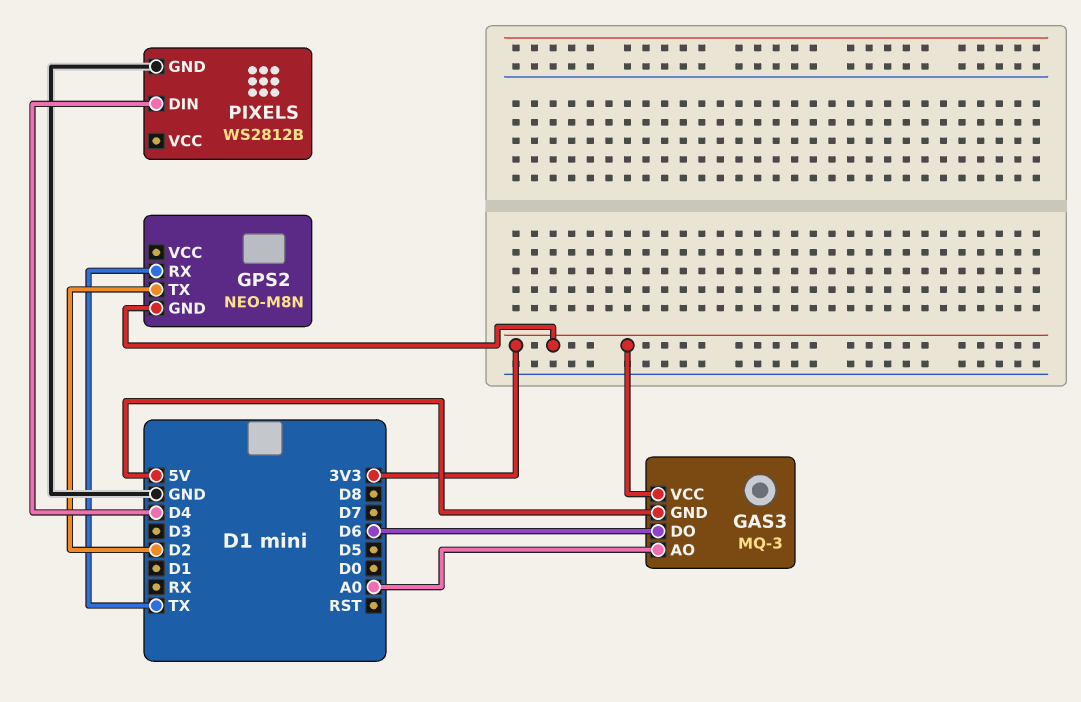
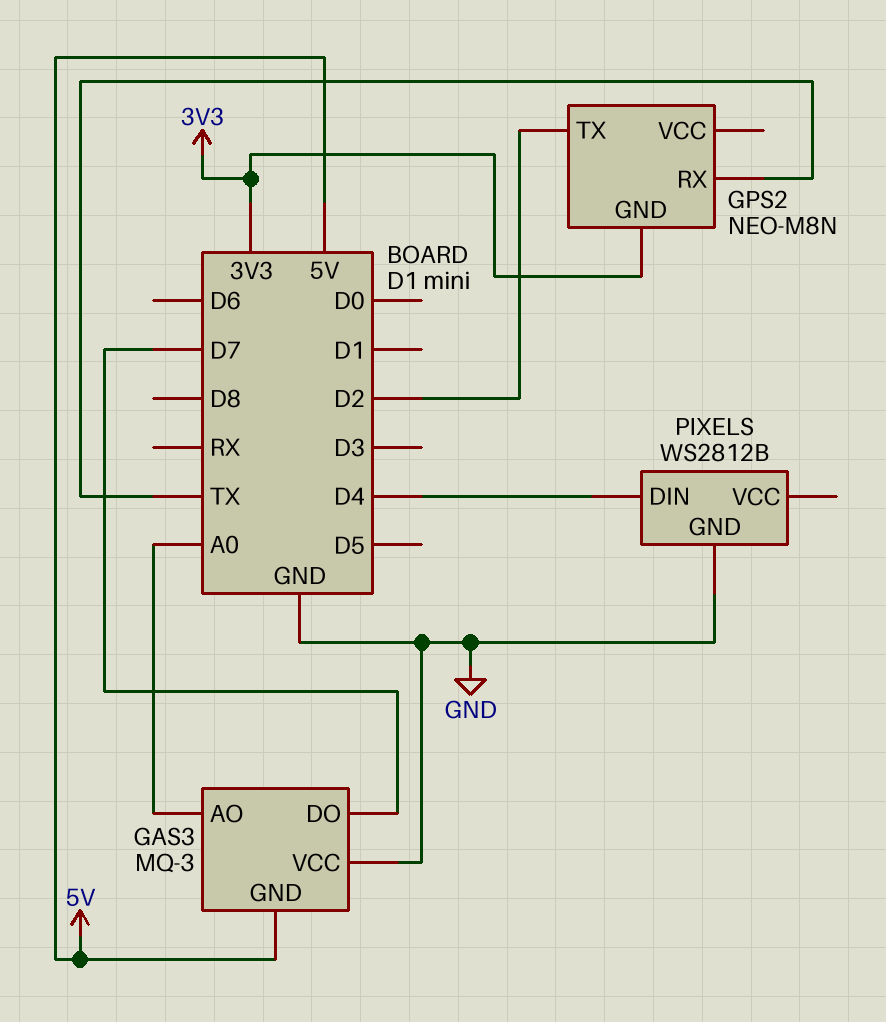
GAS3 pin DO: D6 -> D7
GAS3 pin VCC: 3V3 -> GND

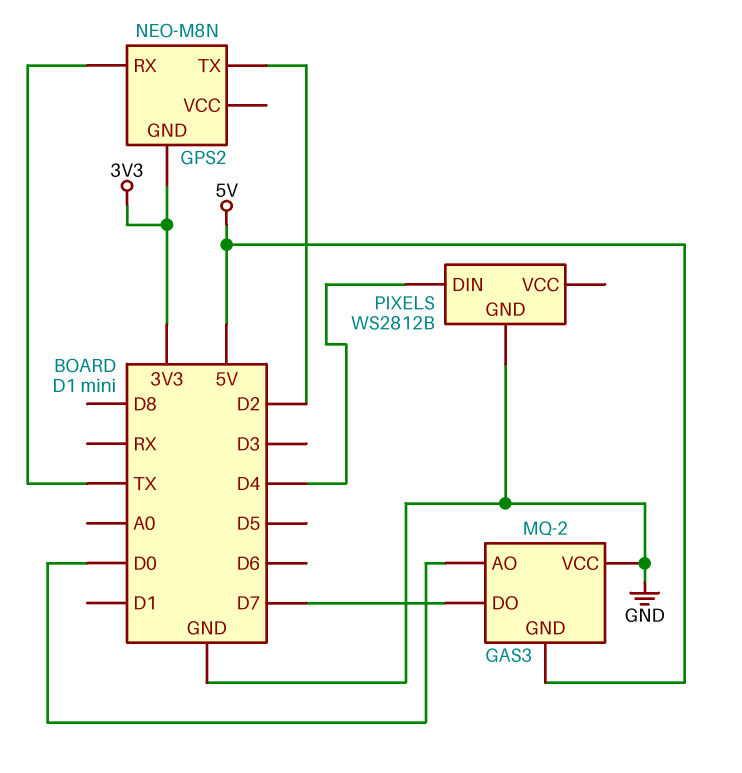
GAS3: MQ-3 -> MQ-2
GAS3 pin AO: A0 -> D0

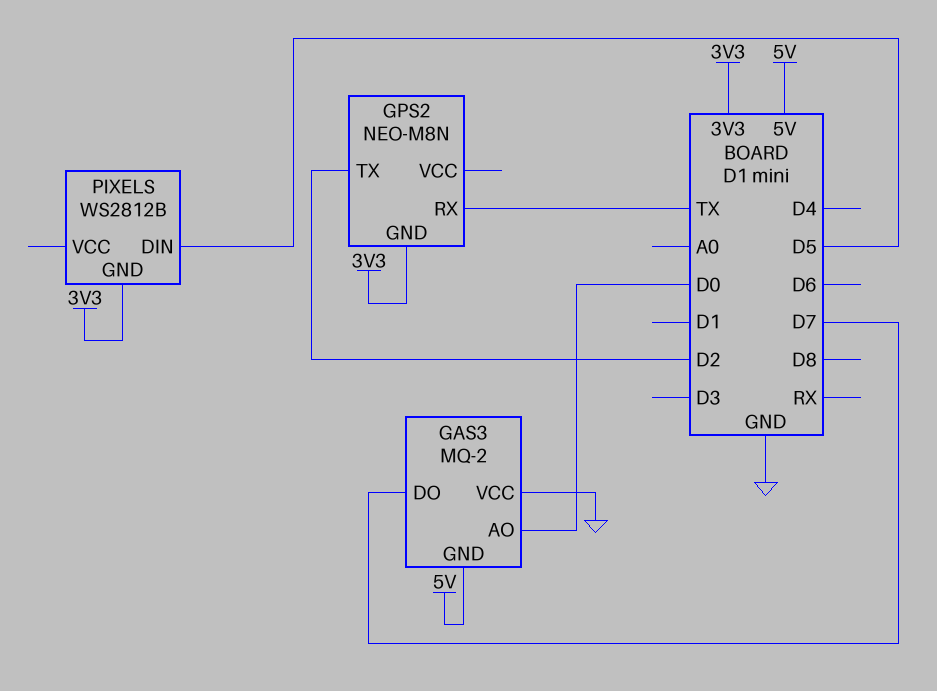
PIXELS pin DIN: D4 -> D5
PIXELS pin GND: GND -> 3V3

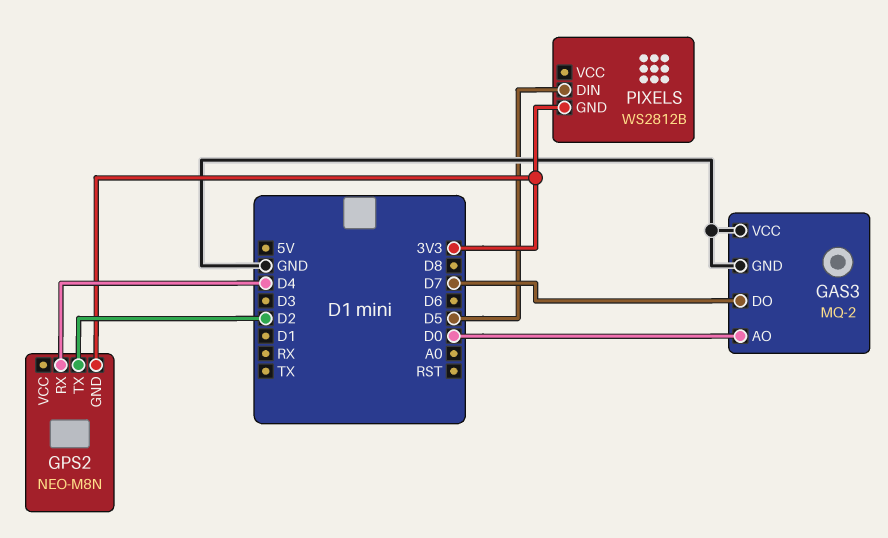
GAS3 pin GND: 5V -> GND
GPS2 pin RX: TX -> D4

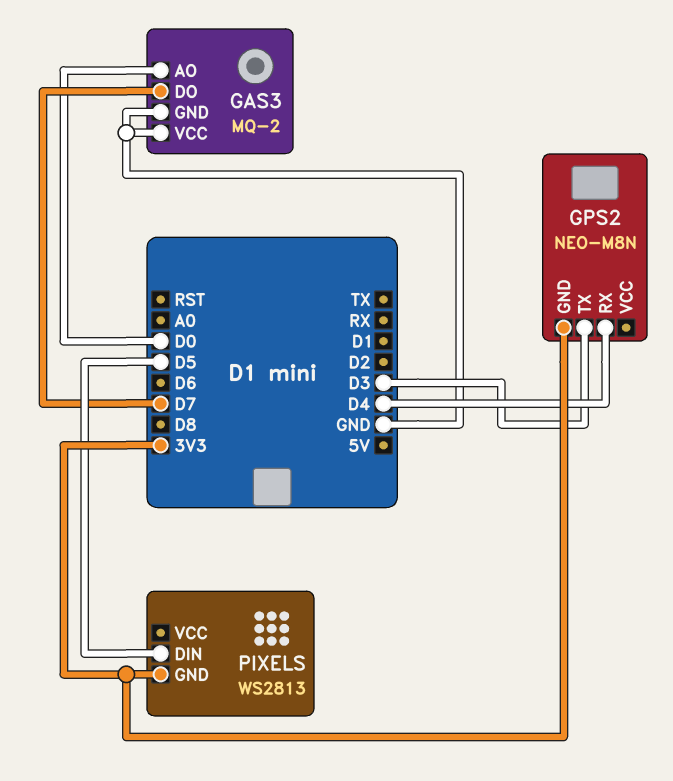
GPS2 pin TX: D2 -> D3
PIXELS: WS2812B -> WS2813

